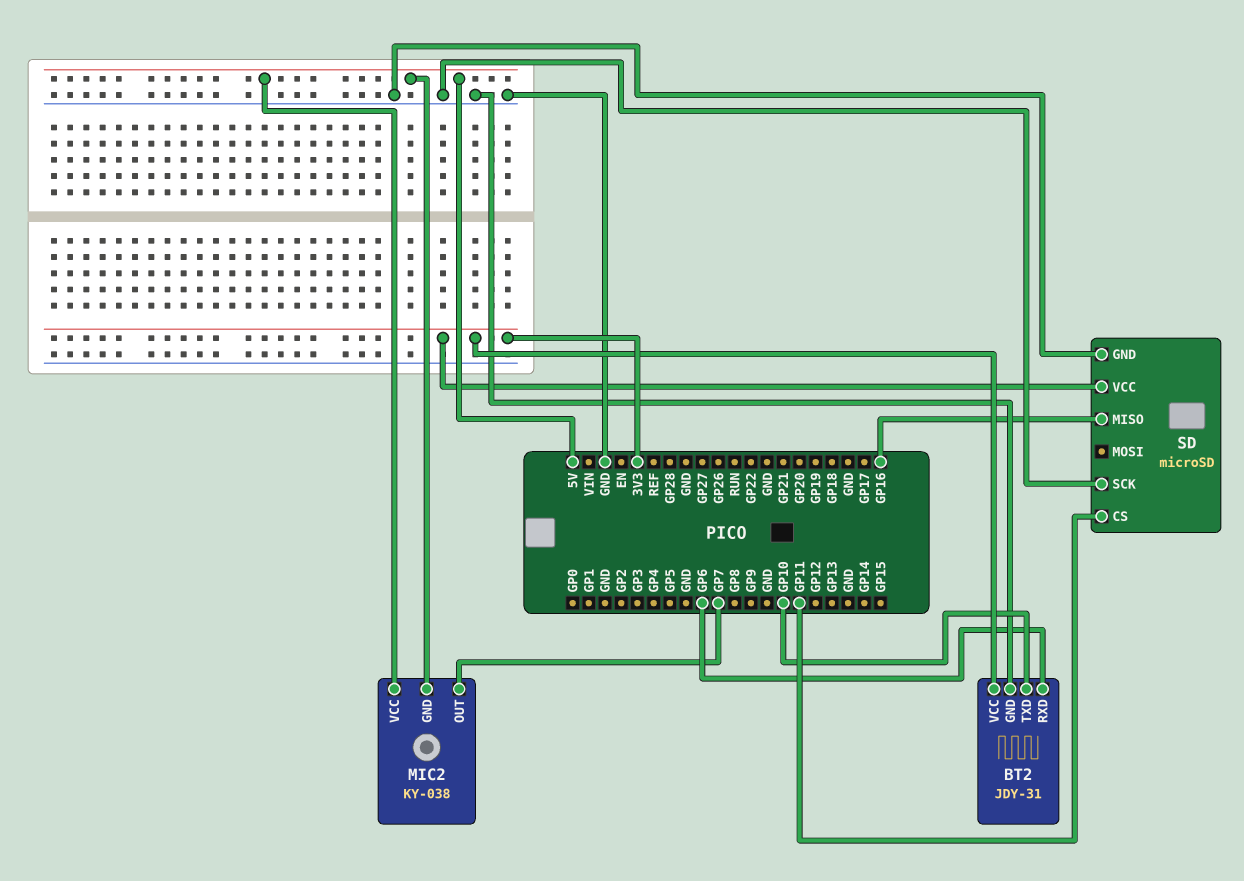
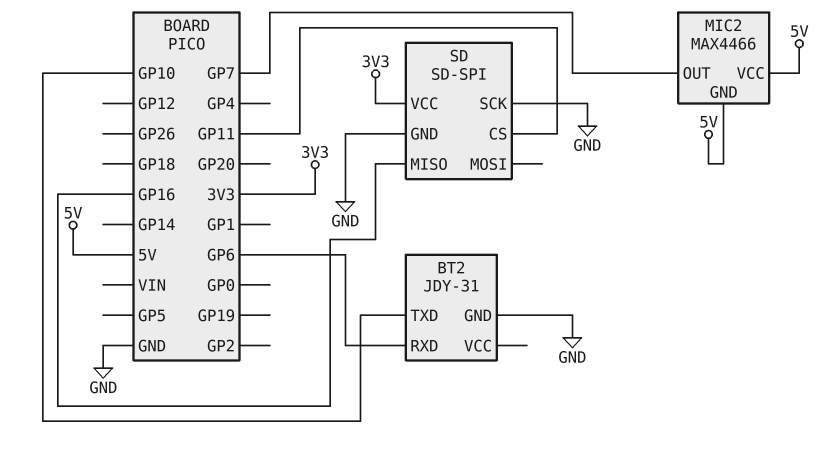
BT2 pin VCC: 3V3 -> none
MIC2: KY-038 -> MAX4466
SD: microSD -> SD-SPI

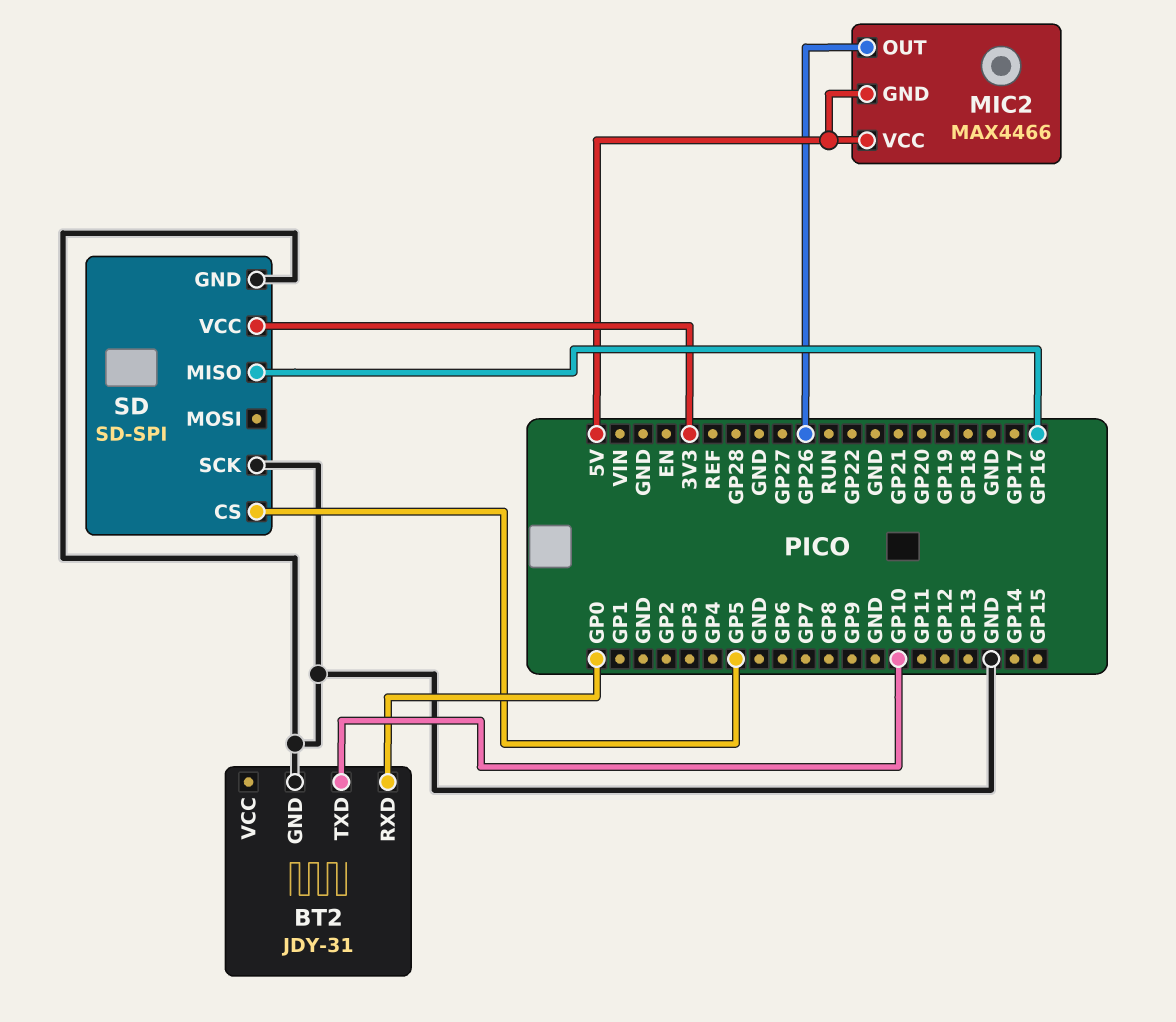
BT2 pin RXD: GP6 -> GP0
MIC2 pin OUT: GP7 -> GP26
SD pin CS: GP11 -> GP5

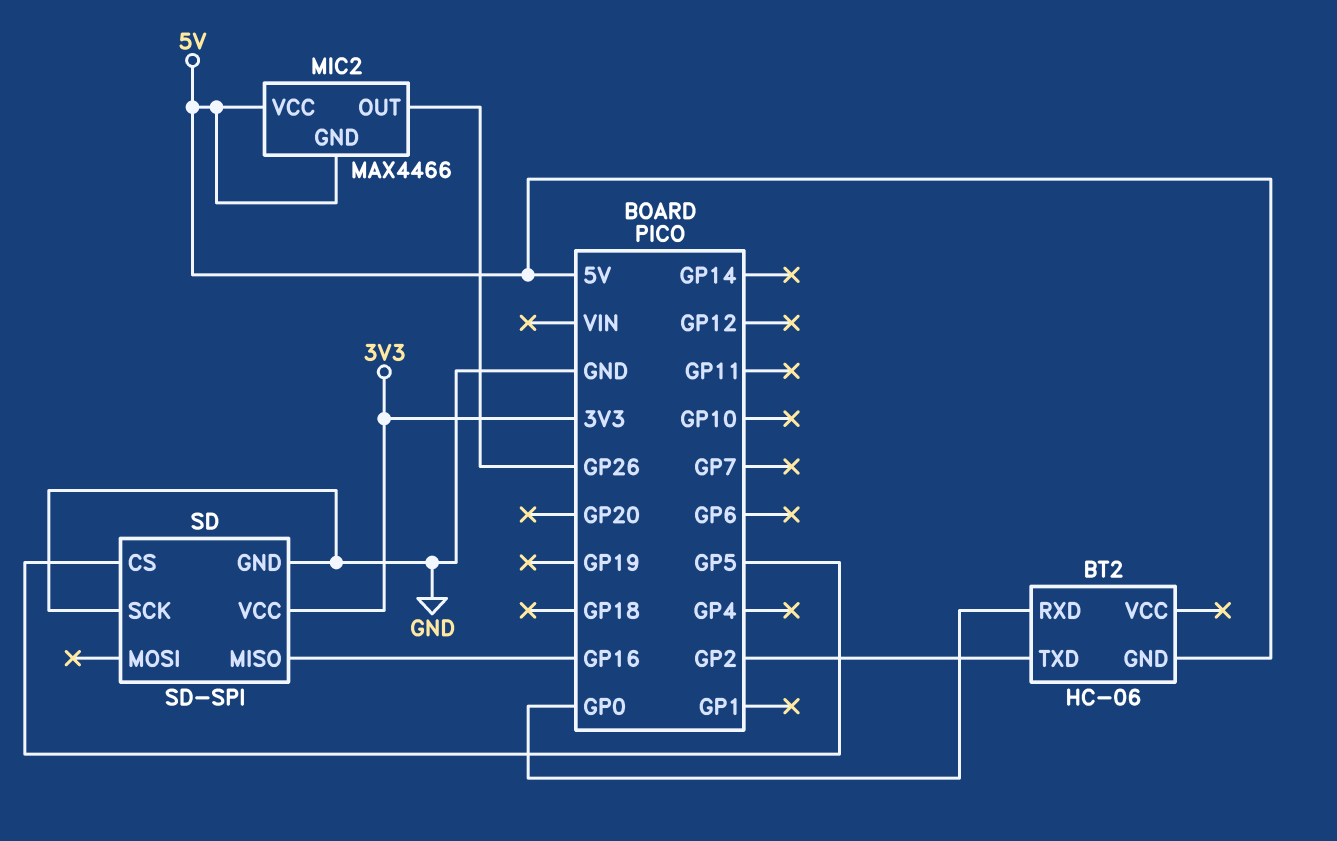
BT2: JDY-31 -> HC-06
BT2 pin GND: GND -> 5V
BT2 pin TXD: GP10 -> GP2

